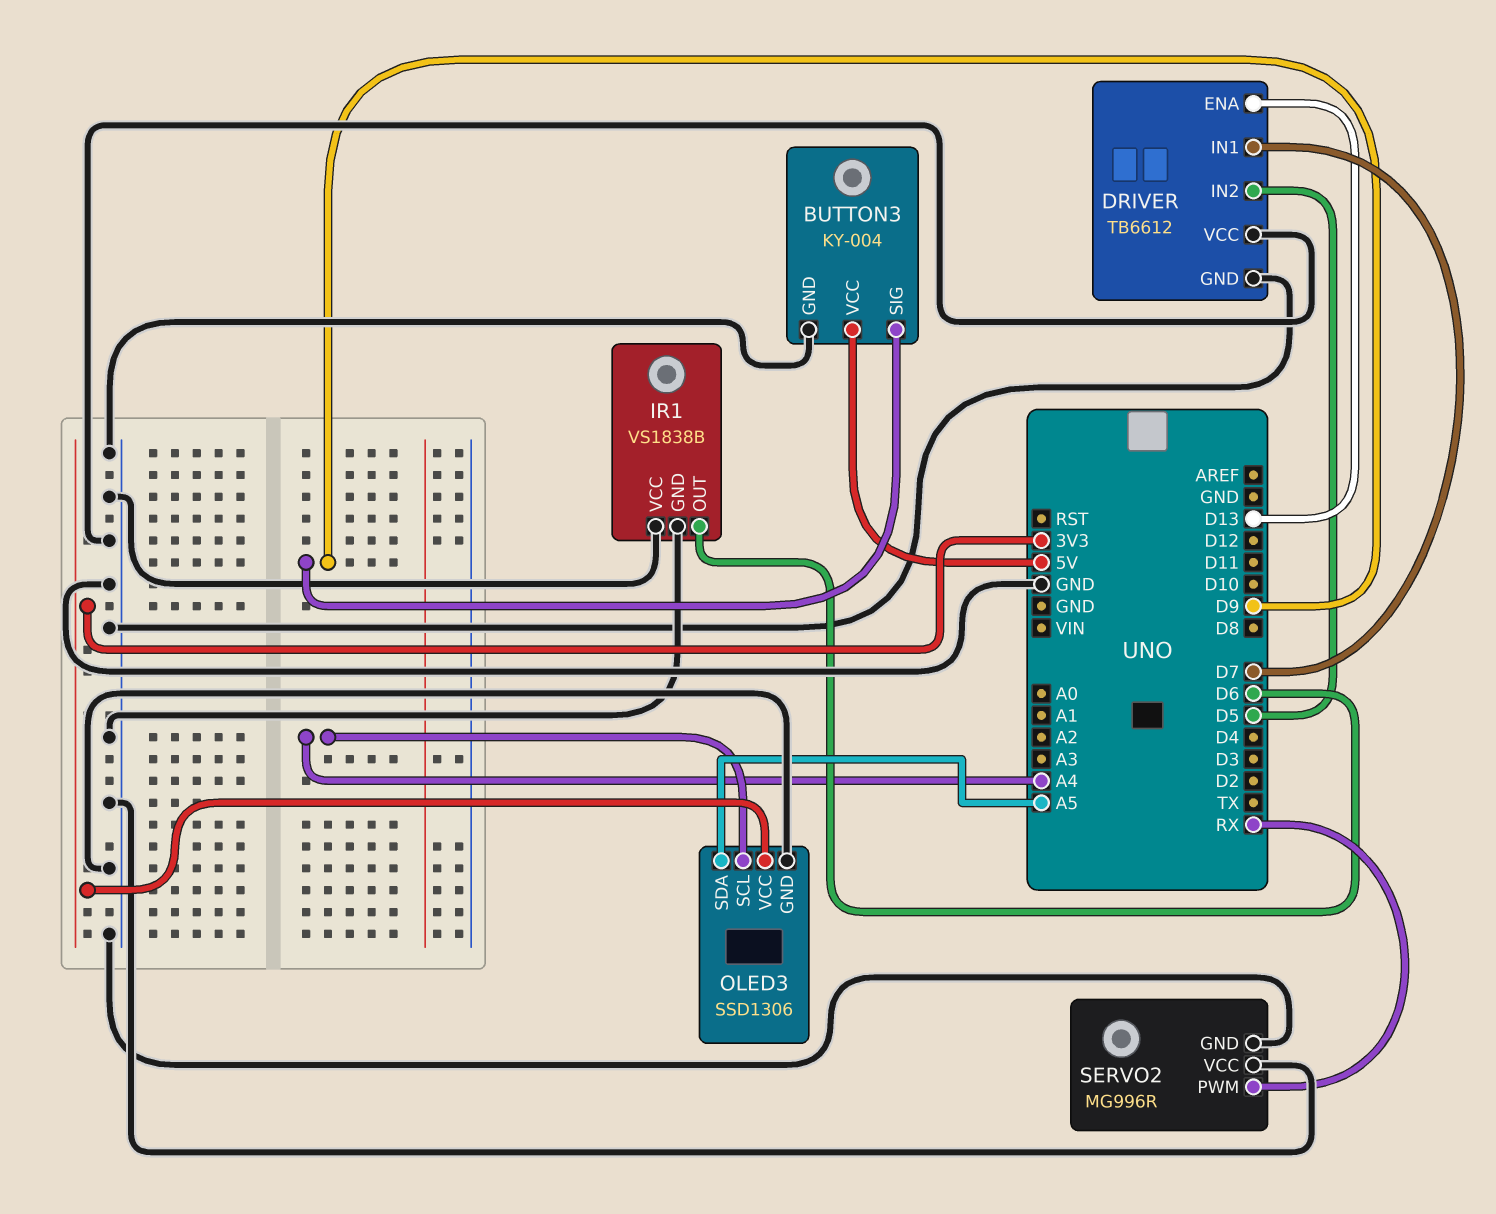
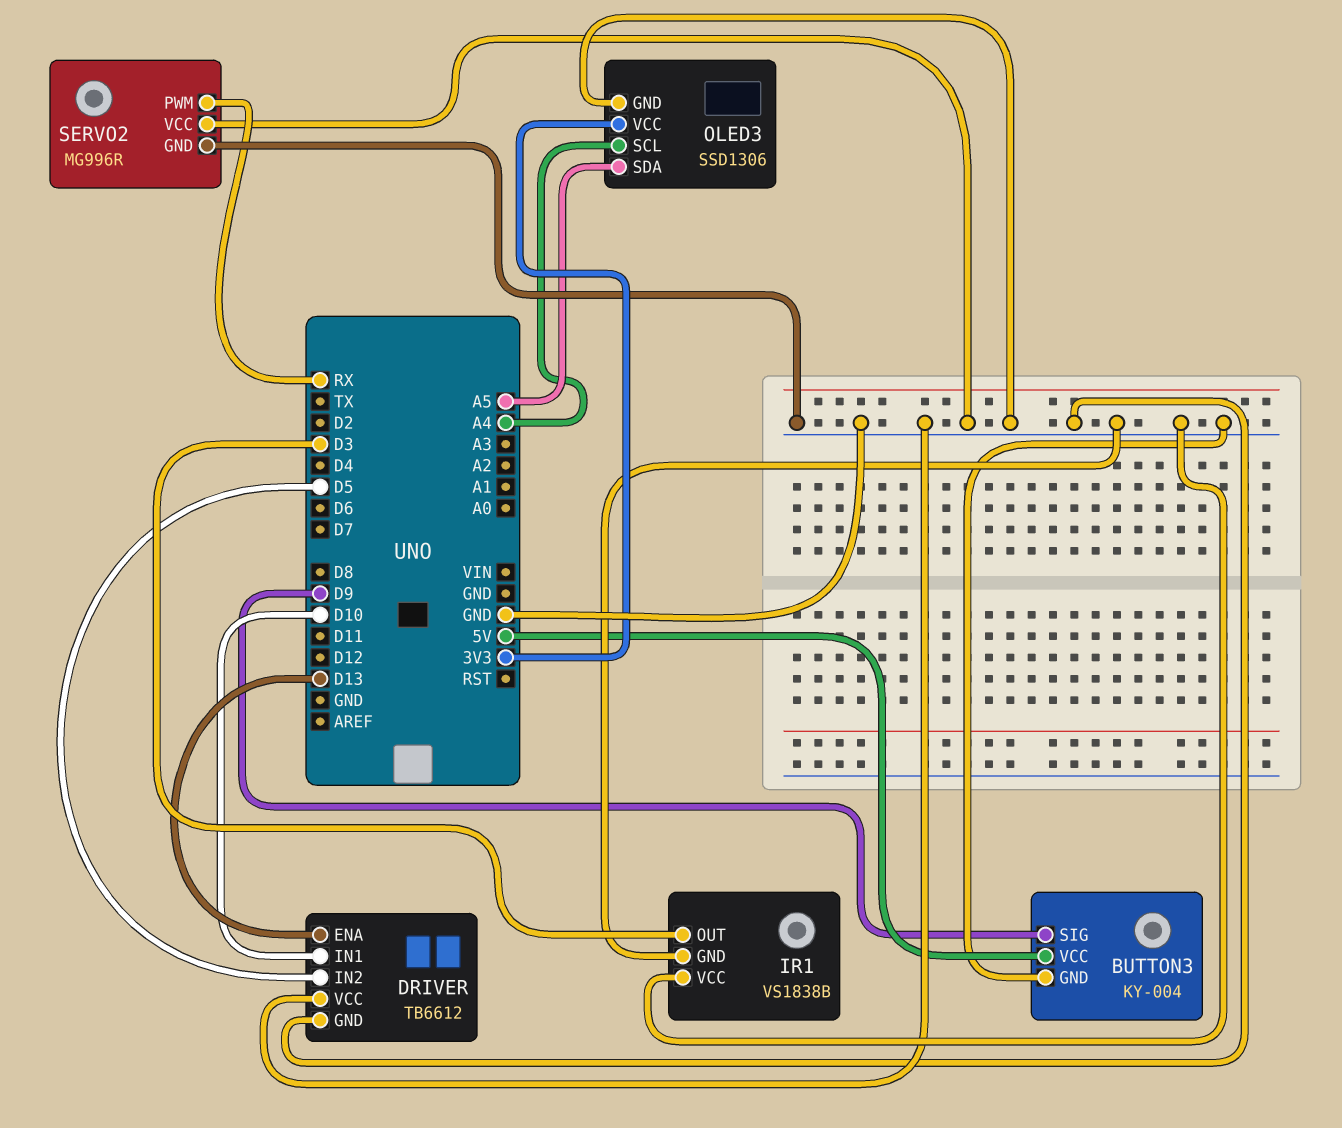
DRIVER pin IN1: D7 -> D10
IR1 pin OUT: D6 -> D3

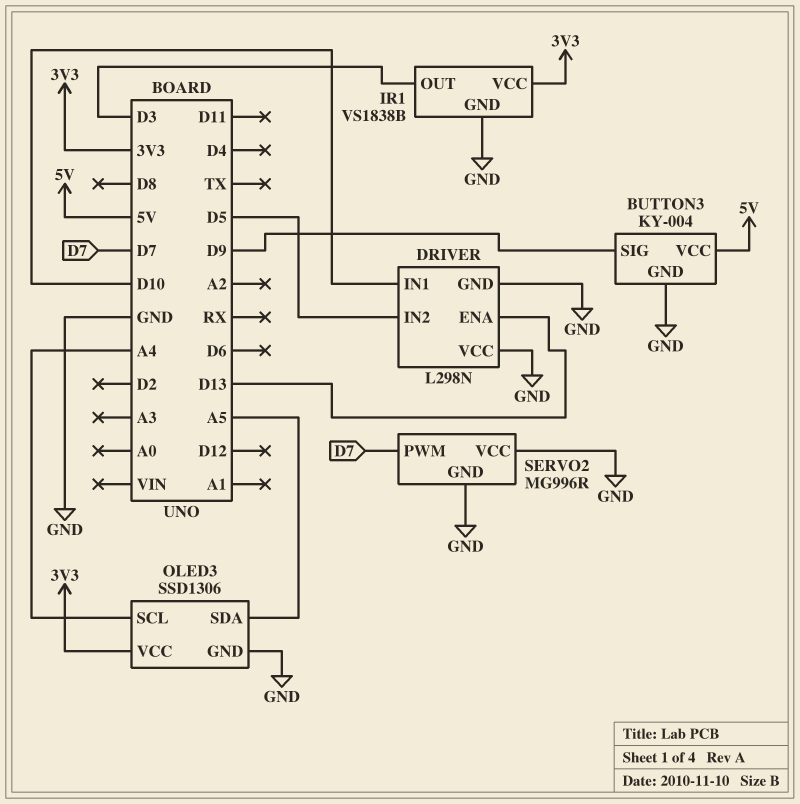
DRIVER: TB6612 -> L298N
IR1 pin VCC: GND -> 3V3
SERVO2 pin PWM: RX -> D7

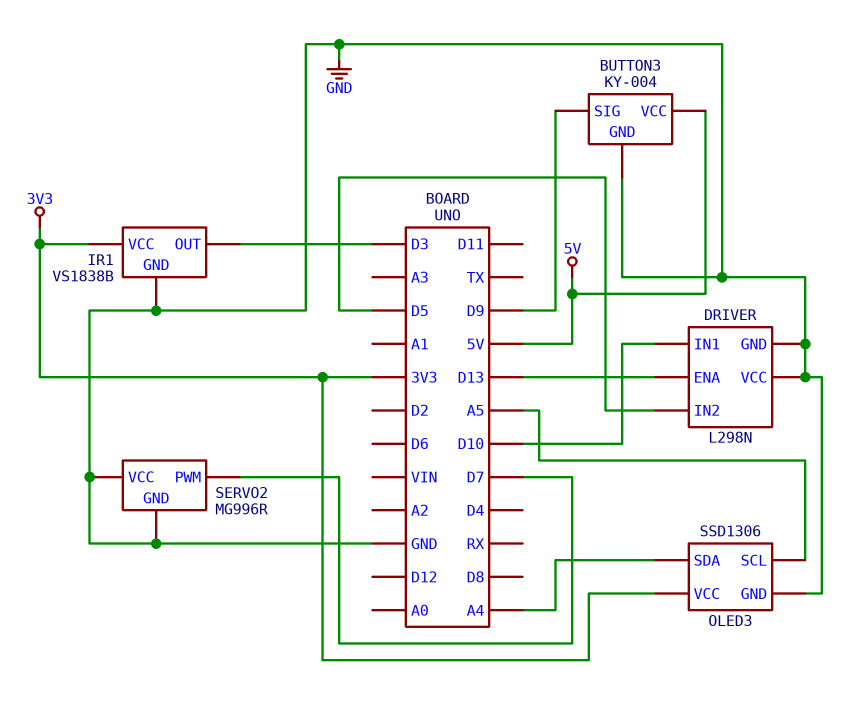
OLED3 pin SCL: A4 -> A5
OLED3 pin SDA: A5 -> A4

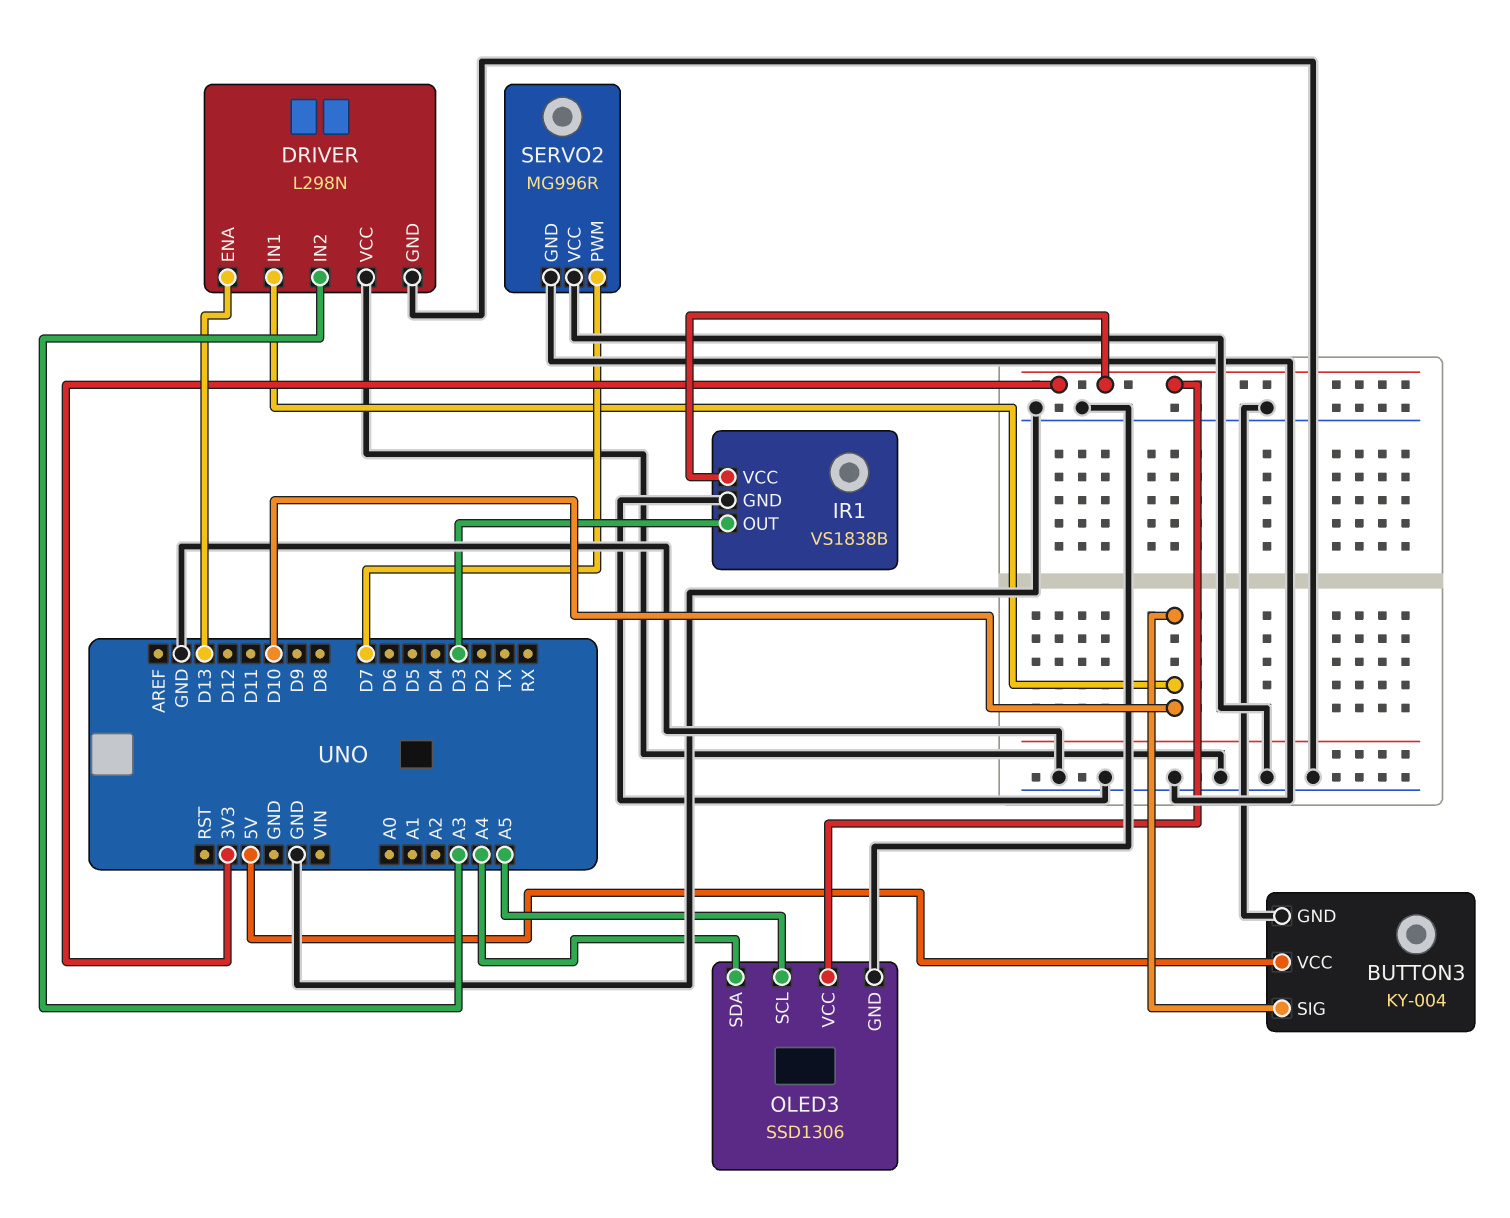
BUTTON3 pin SIG: D9 -> D10
DRIVER pin IN2: D5 -> A3

